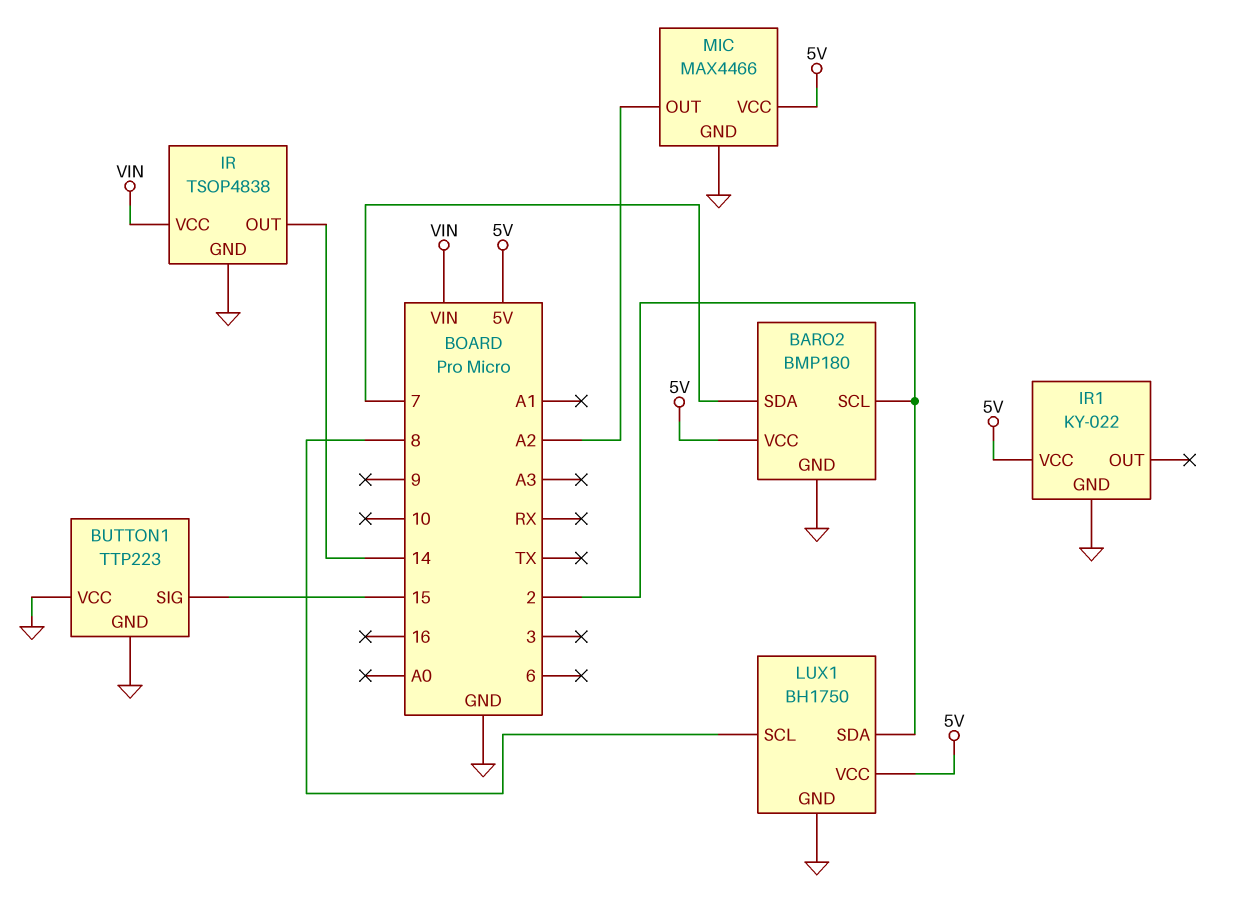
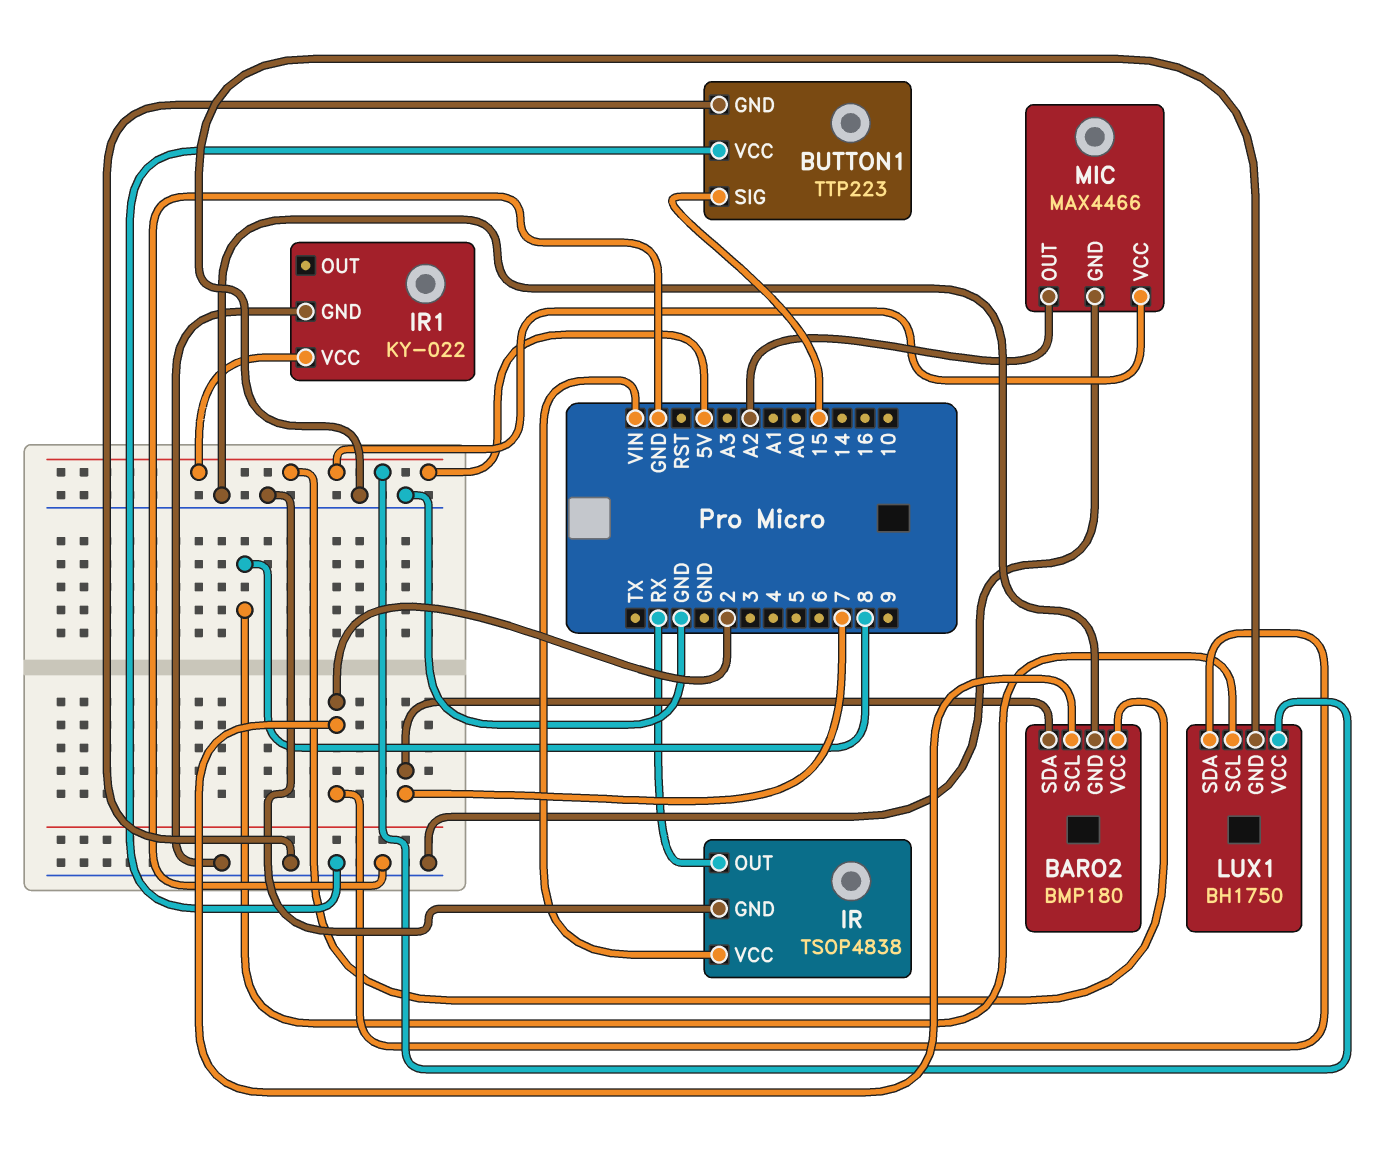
IR pin OUT: 14 -> RX

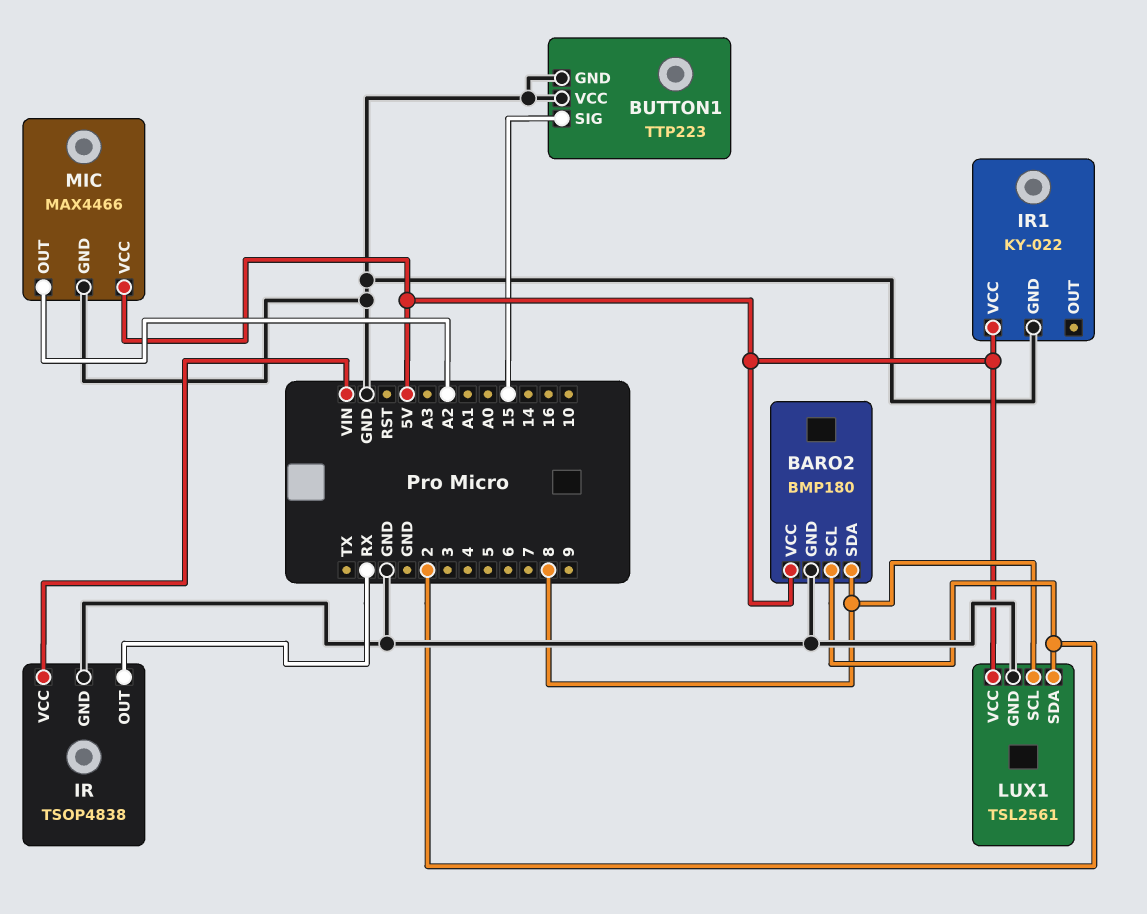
BARO2 pin SDA: 7 -> 8
LUX1: BH1750 -> TSL2561

